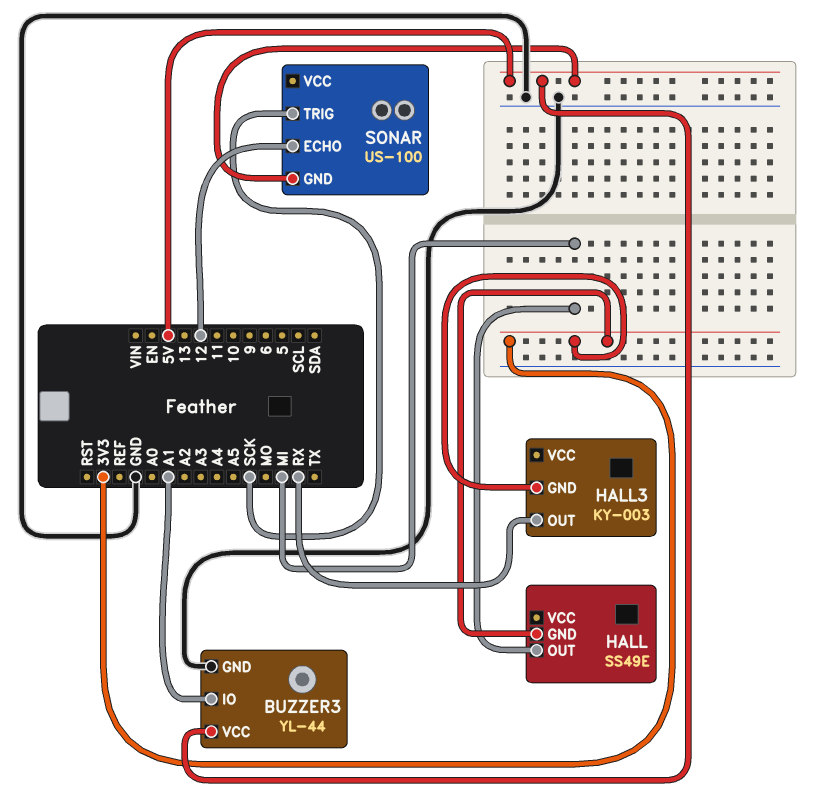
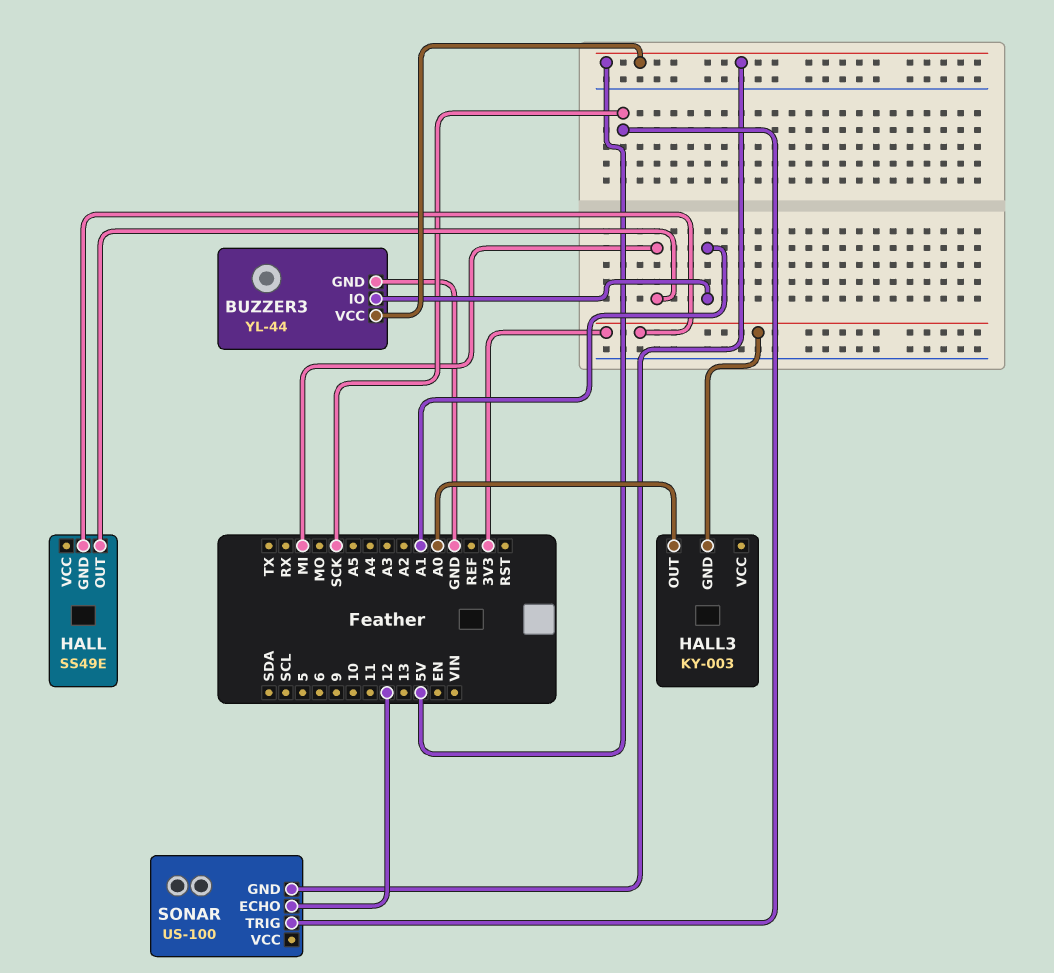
HALL3 pin OUT: RX -> A0

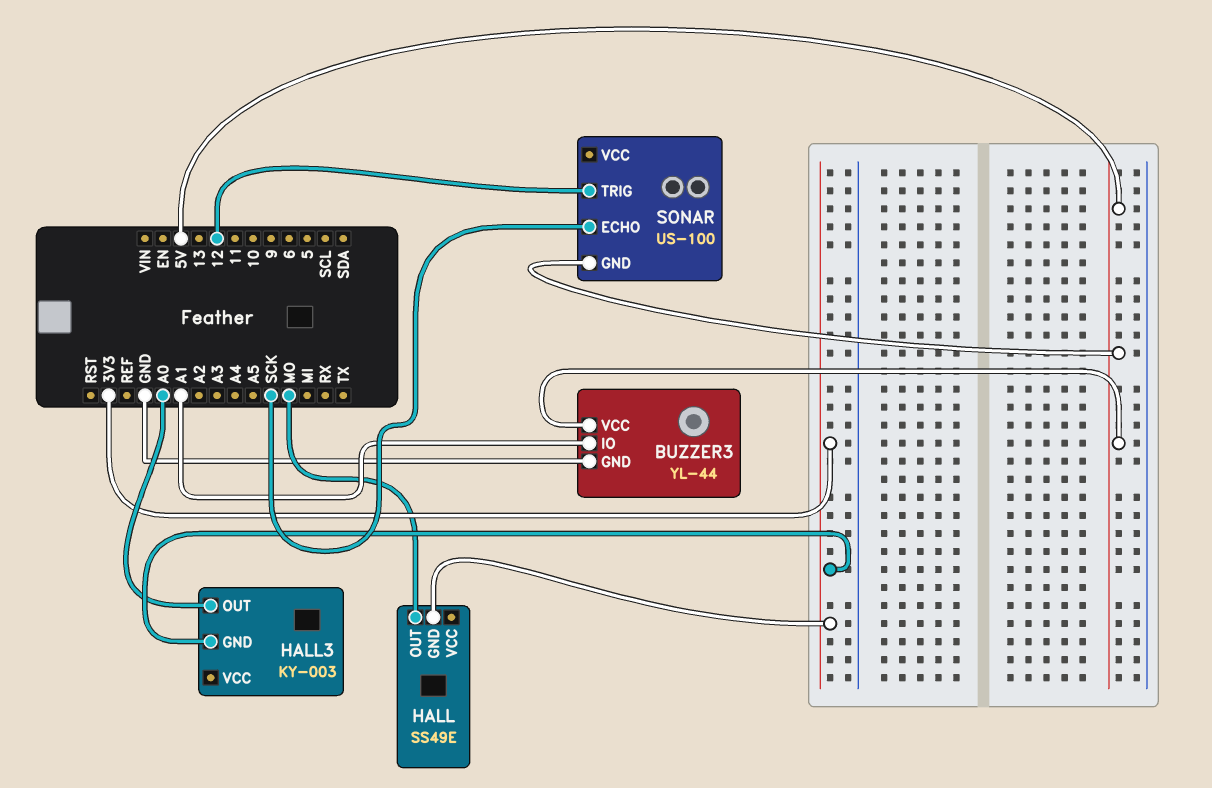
HALL pin OUT: MI -> MO
SONAR pin ECHO: 12 -> SCK
SONAR pin TRIG: SCK -> 12

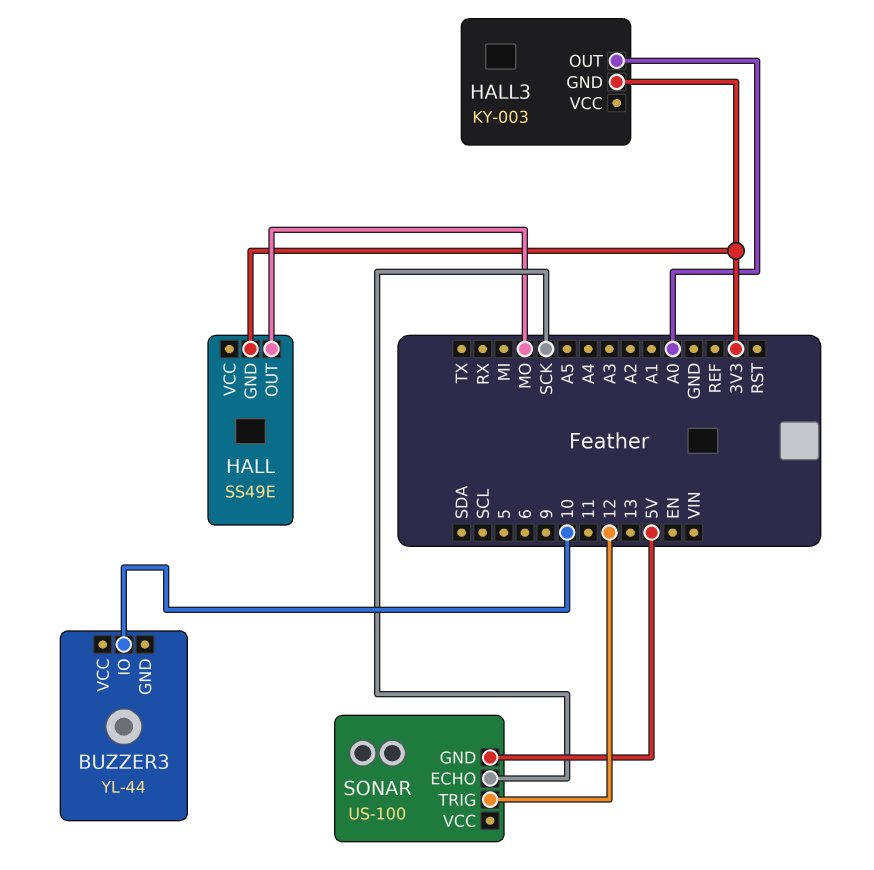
BUZZER3 pin GND: GND -> none
BUZZER3 pin IO: A1 -> 10
BUZZER3 pin VCC: 5V -> none

